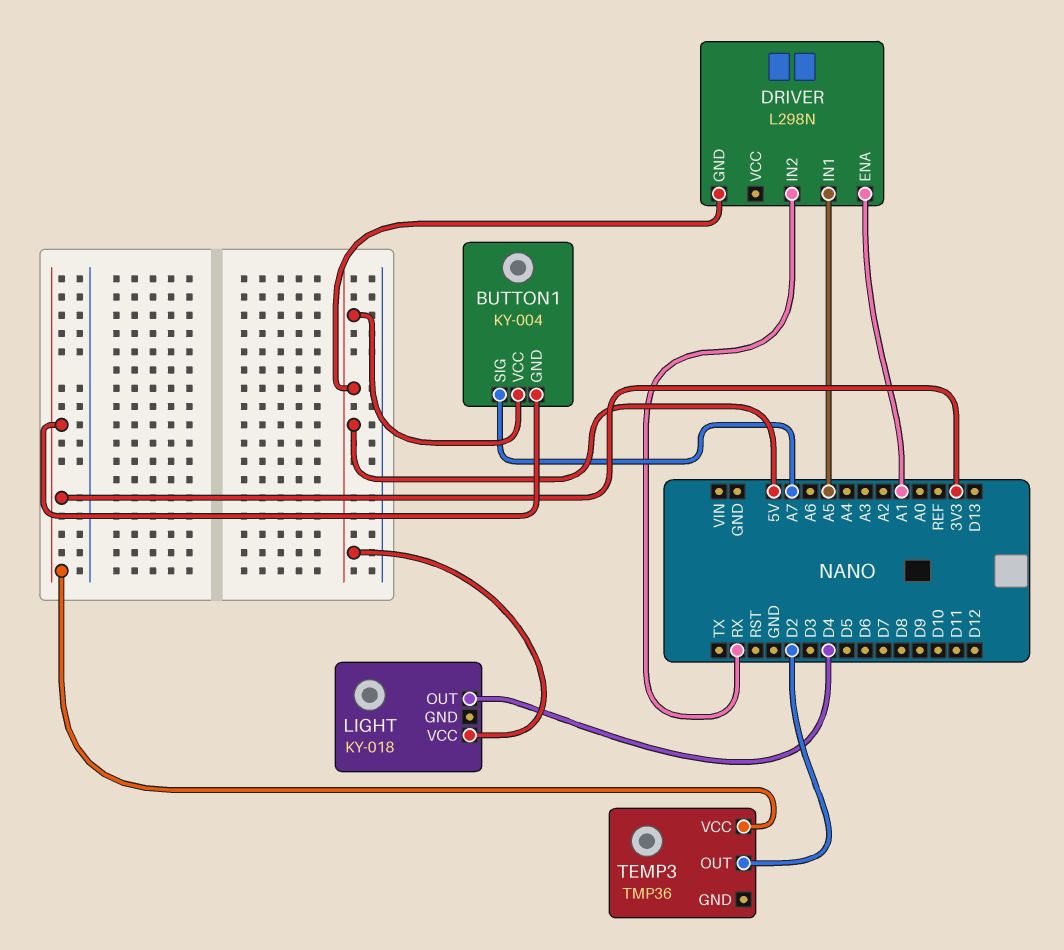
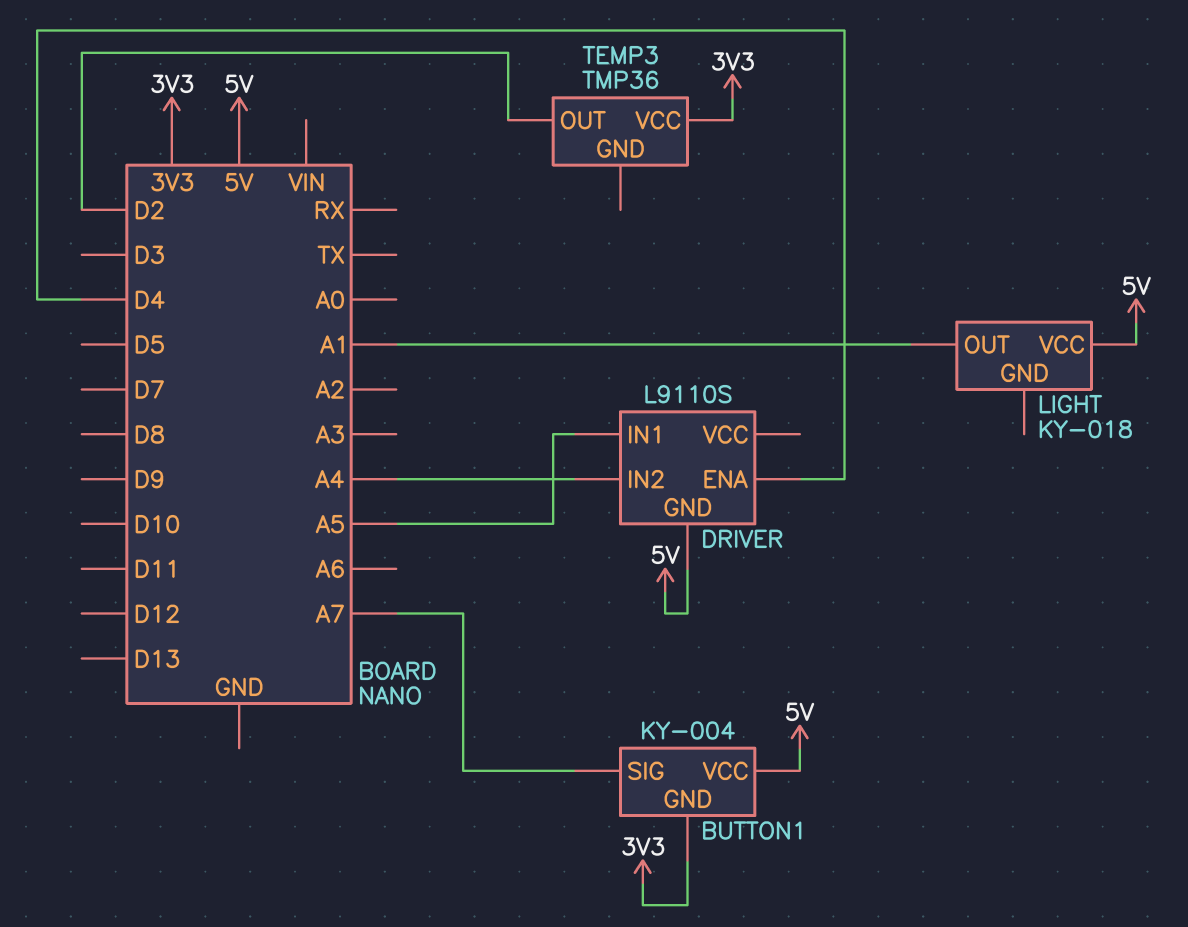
DRIVER: L298N -> L9110S
DRIVER pin ENA: A1 -> D4
DRIVER pin IN2: RX -> A4
LIGHT pin OUT: D4 -> A1

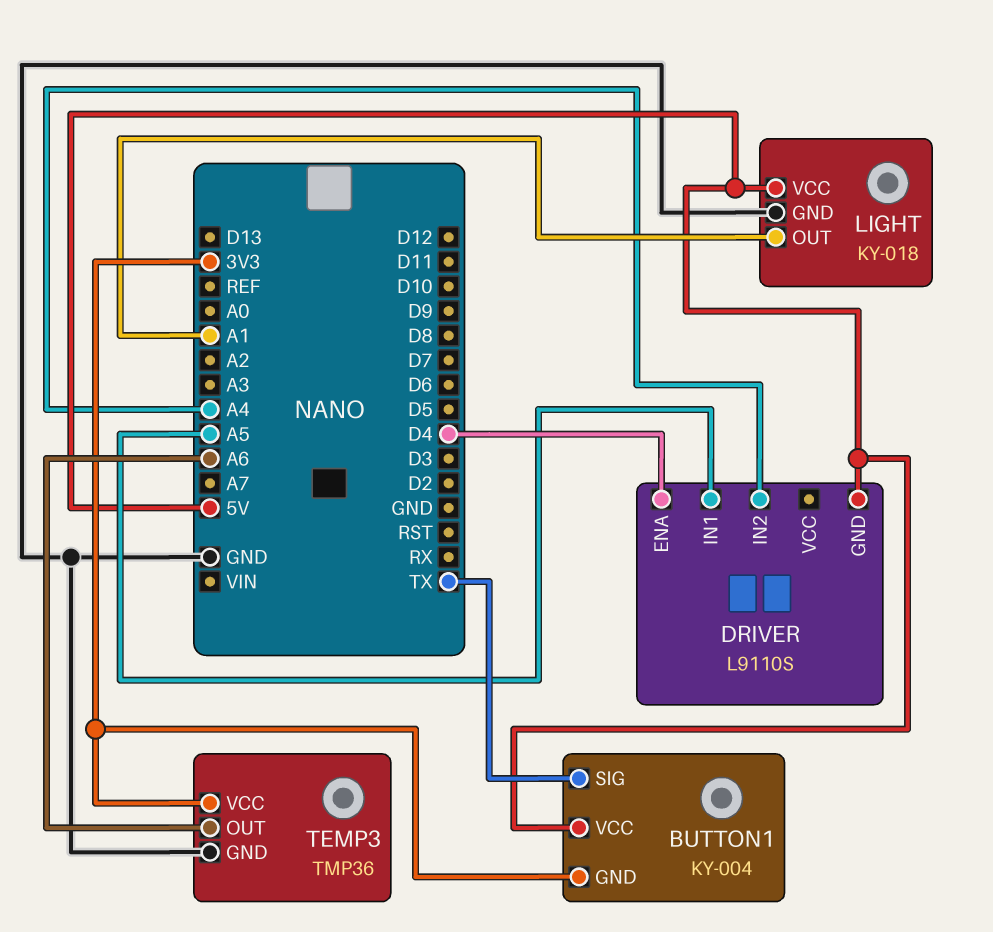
BUTTON1 pin SIG: A7 -> TX
LIGHT pin GND: none -> GND
TEMP3 pin GND: none -> GND
TEMP3 pin OUT: D2 -> A6

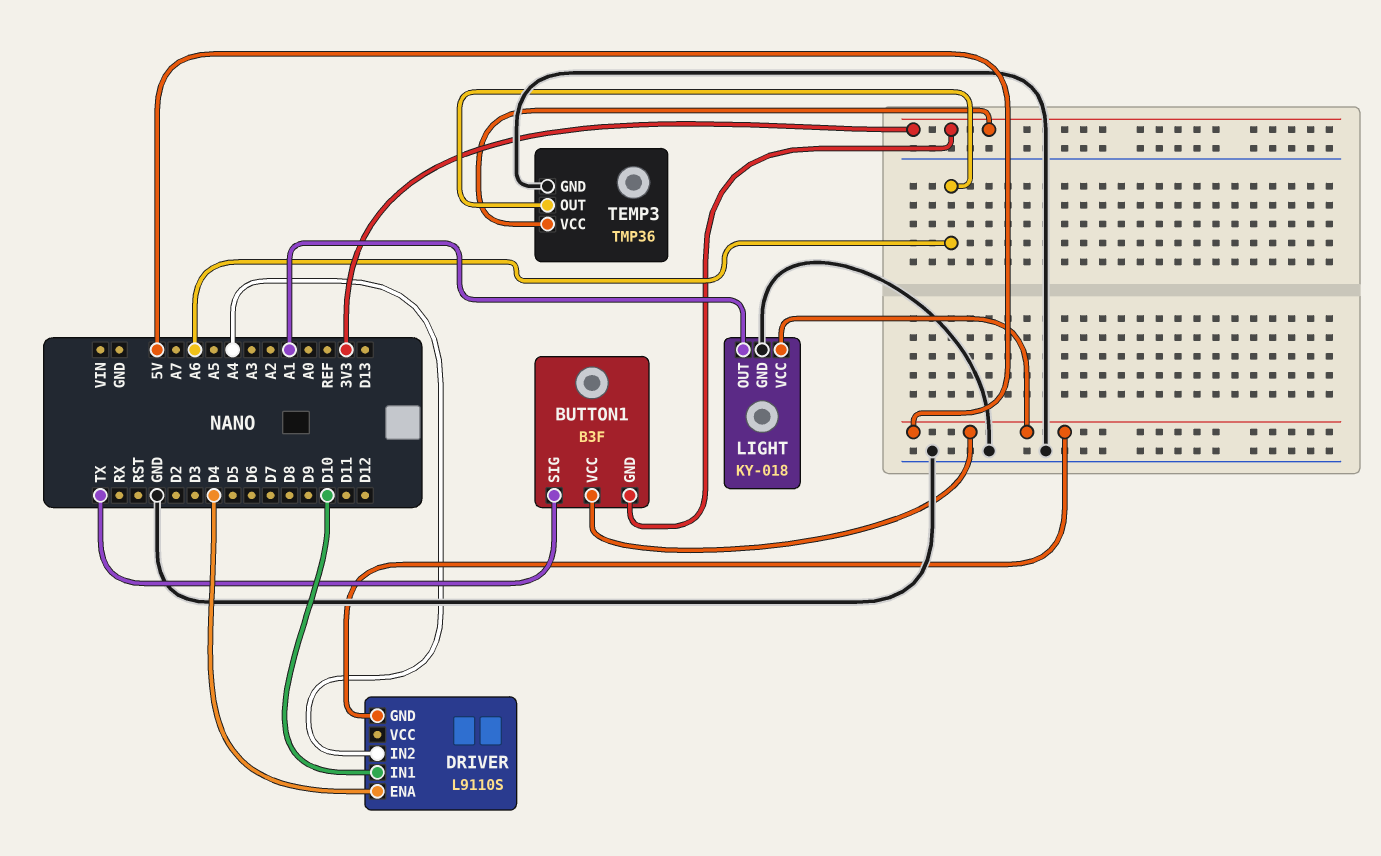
BUTTON1: KY-004 -> B3F
DRIVER pin IN1: A5 -> D10

